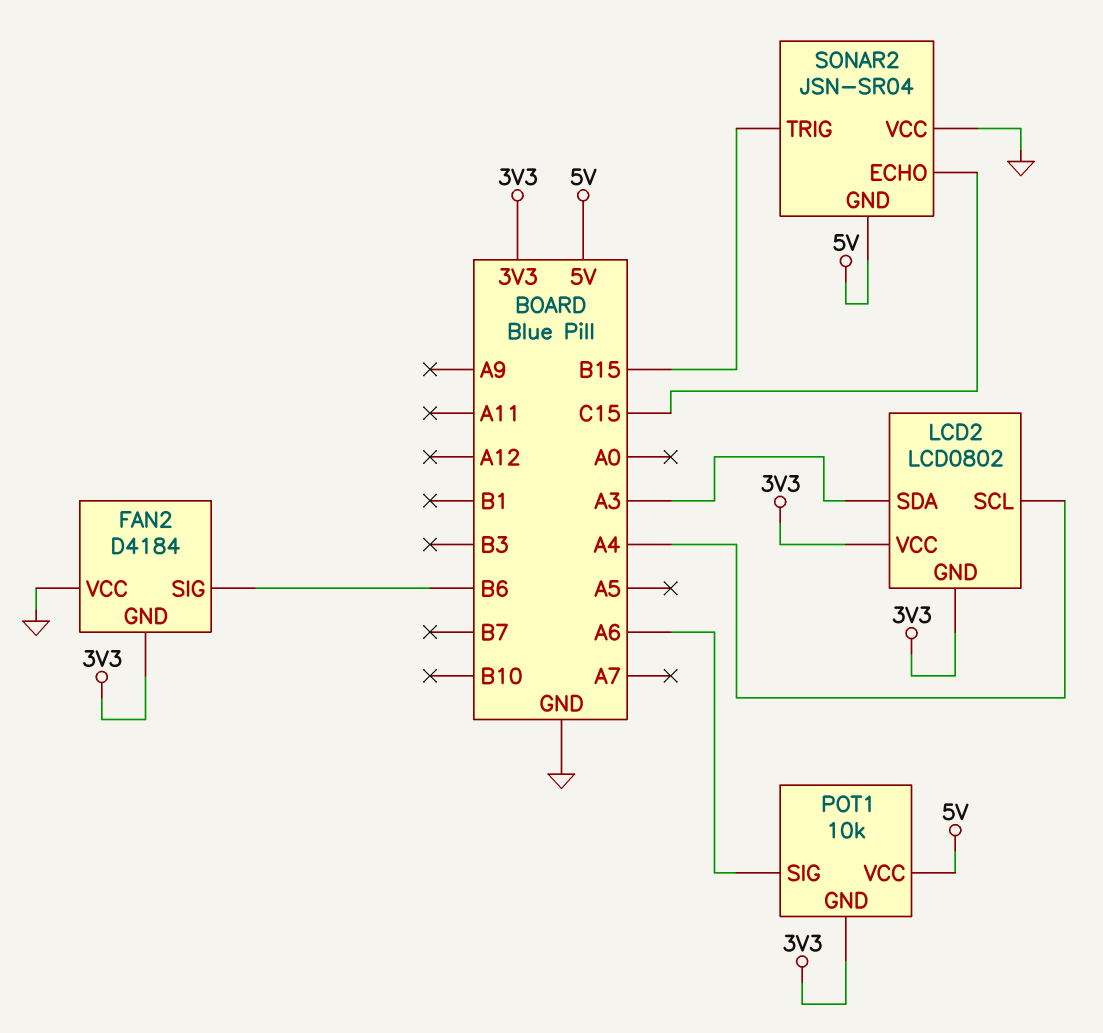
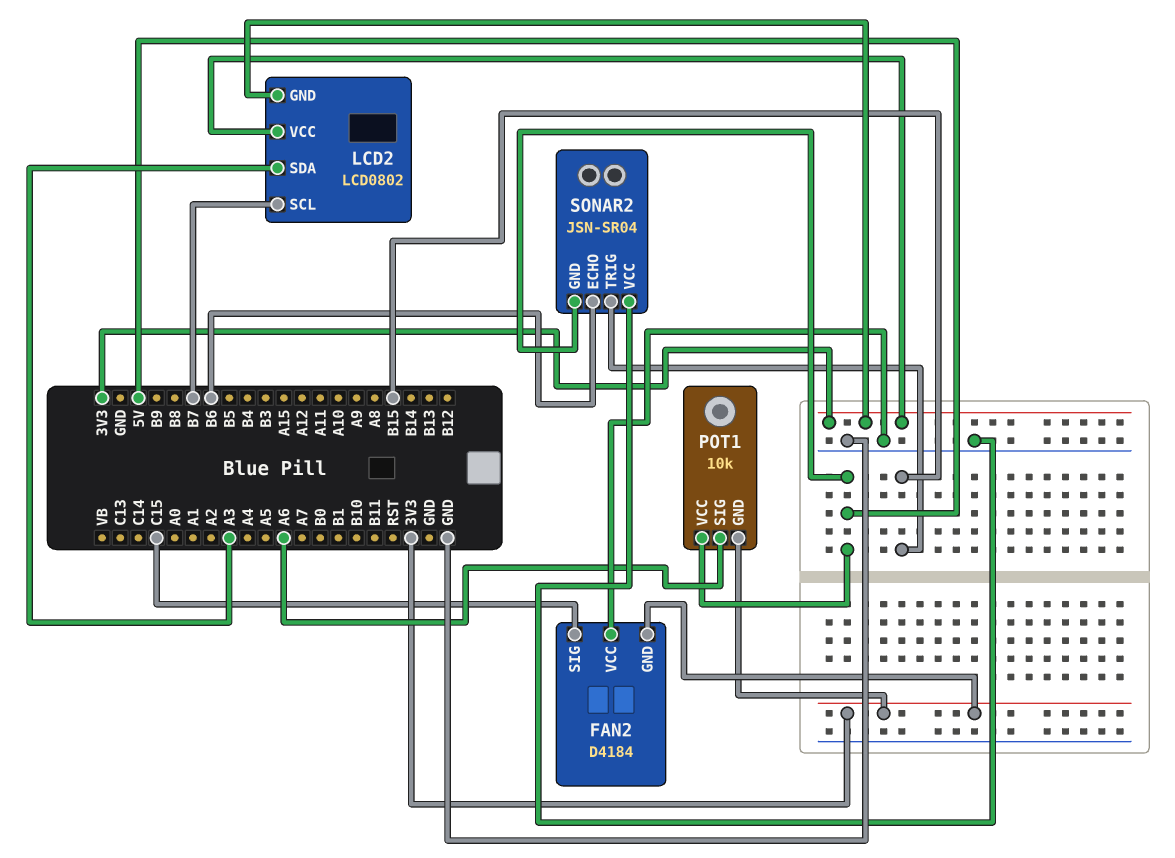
FAN2 pin SIG: B6 -> C15
LCD2 pin SCL: A4 -> B7
SONAR2 pin ECHO: C15 -> B6

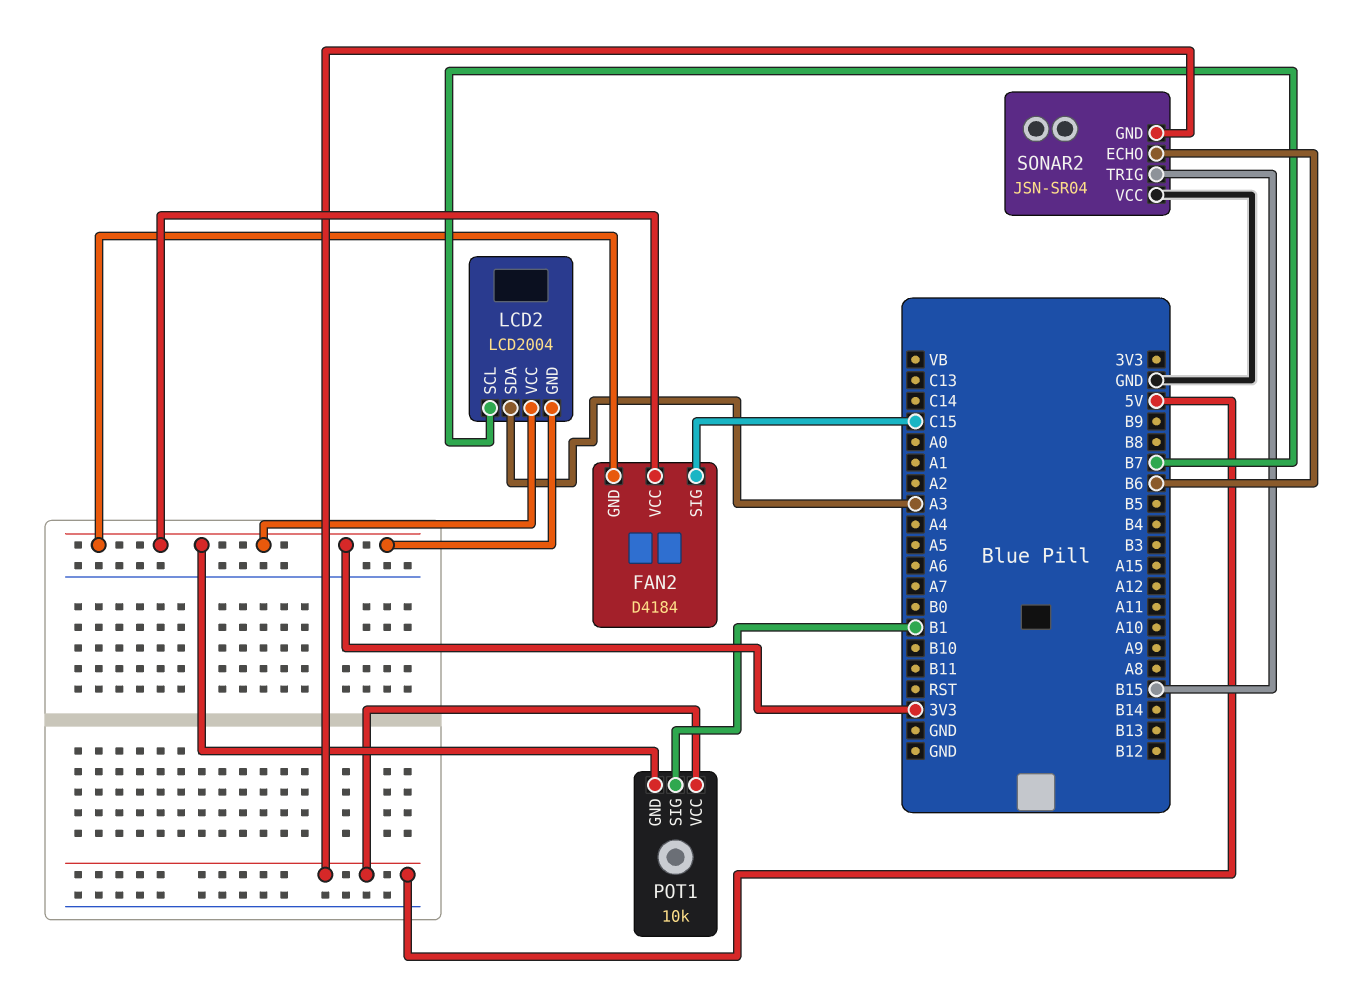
FAN2 pin VCC: GND -> 3V3
LCD2: LCD0802 -> LCD2004
POT1 pin SIG: A6 -> B1

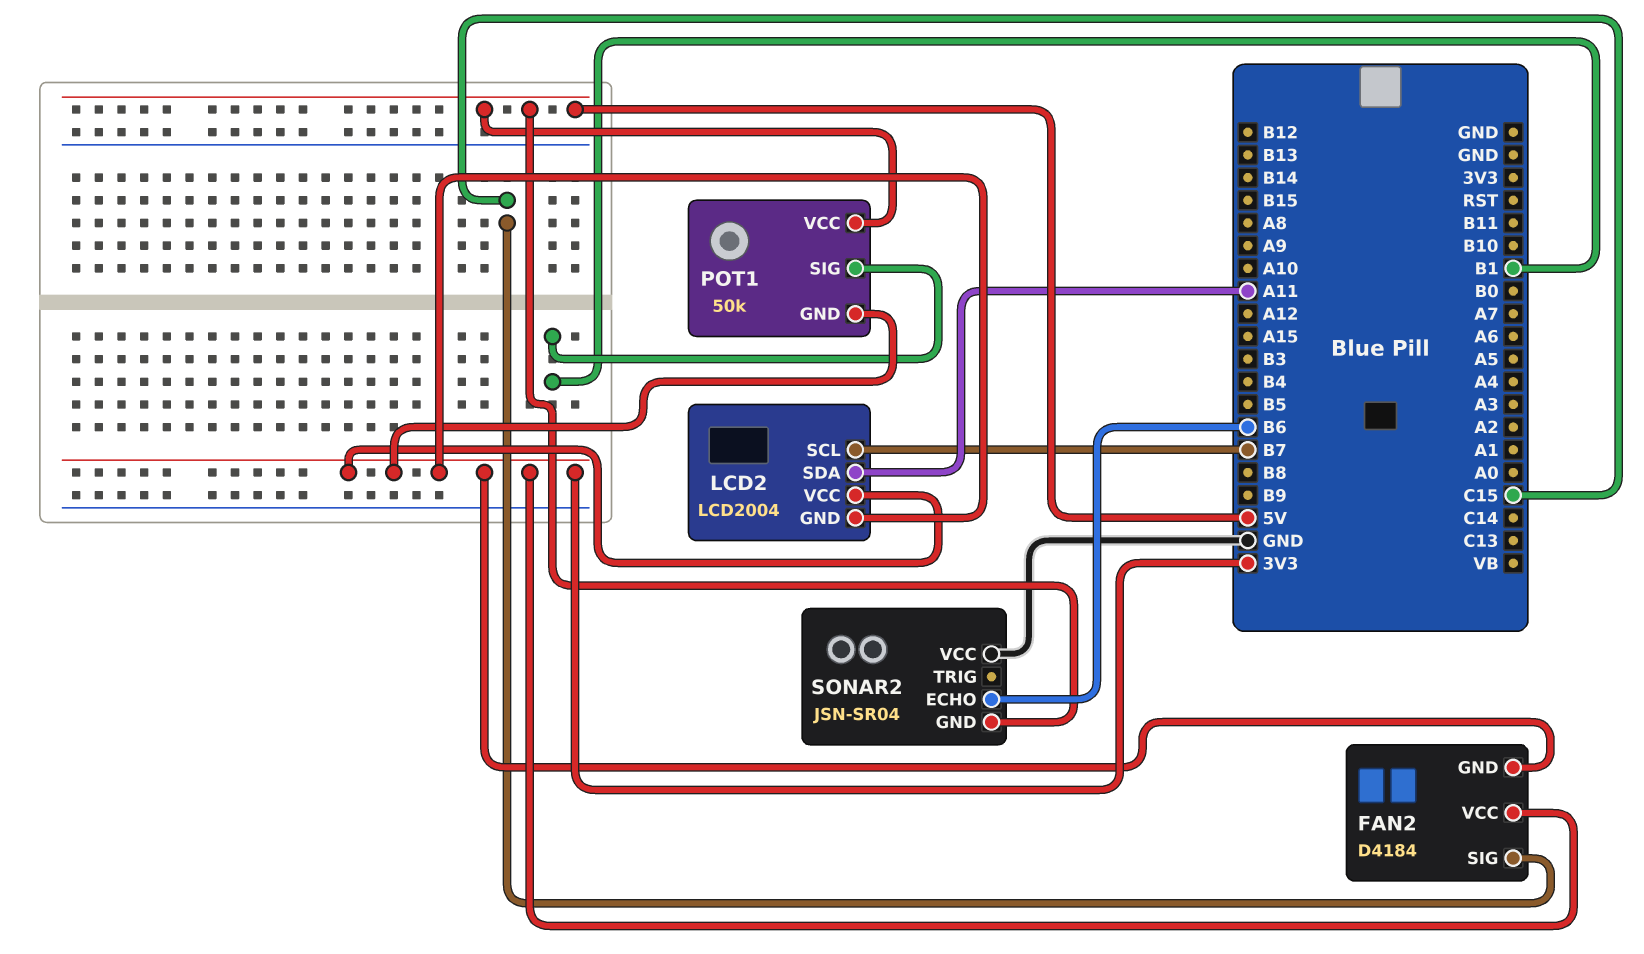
LCD2 pin SDA: A3 -> A11
POT1: 10k -> 50k
SONAR2 pin TRIG: B15 -> none

